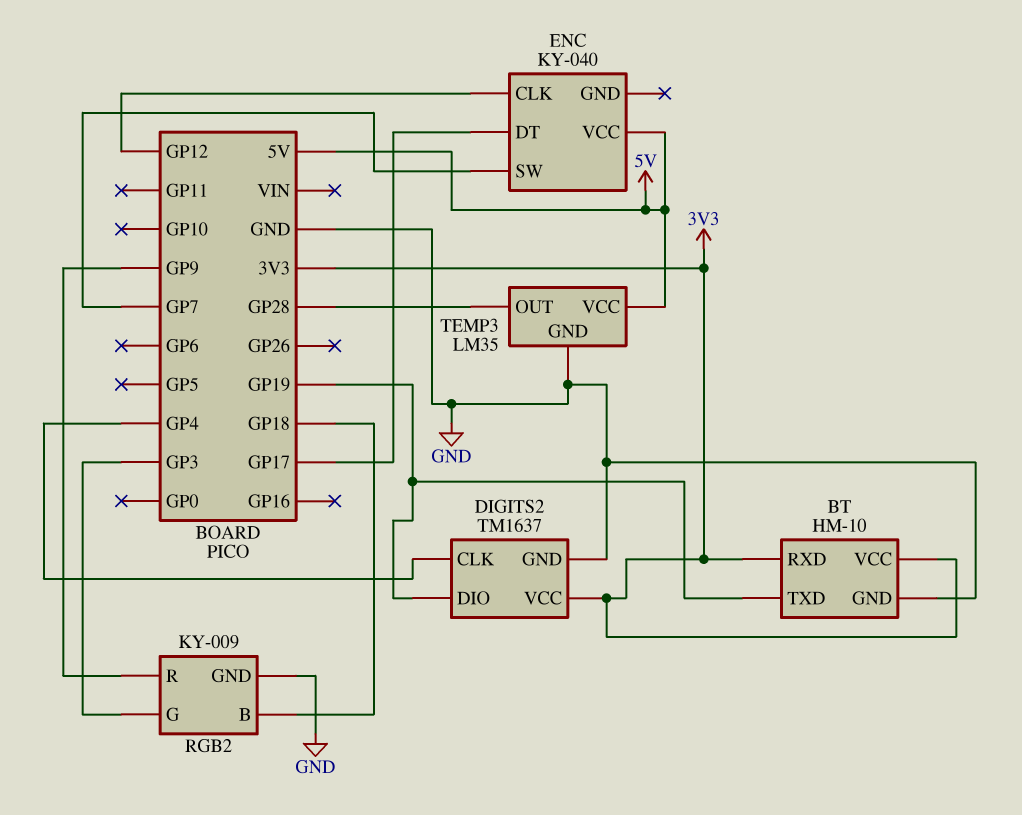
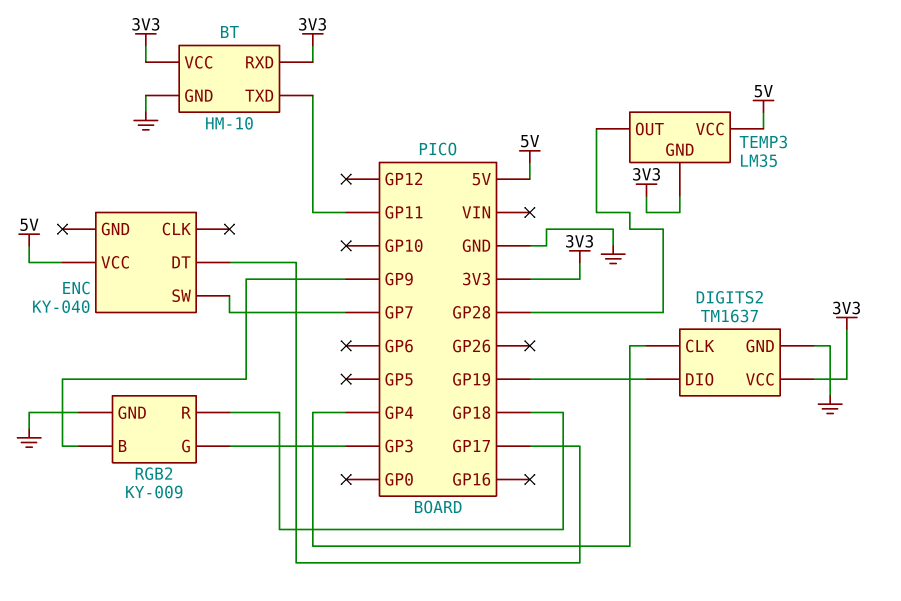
BT pin TXD: GP19 -> GP11
ENC pin CLK: GP12 -> none
RGB2 pin B: GP18 -> GP9
RGB2 pin R: GP9 -> GP18
TEMP3 pin GND: GND -> 3V3

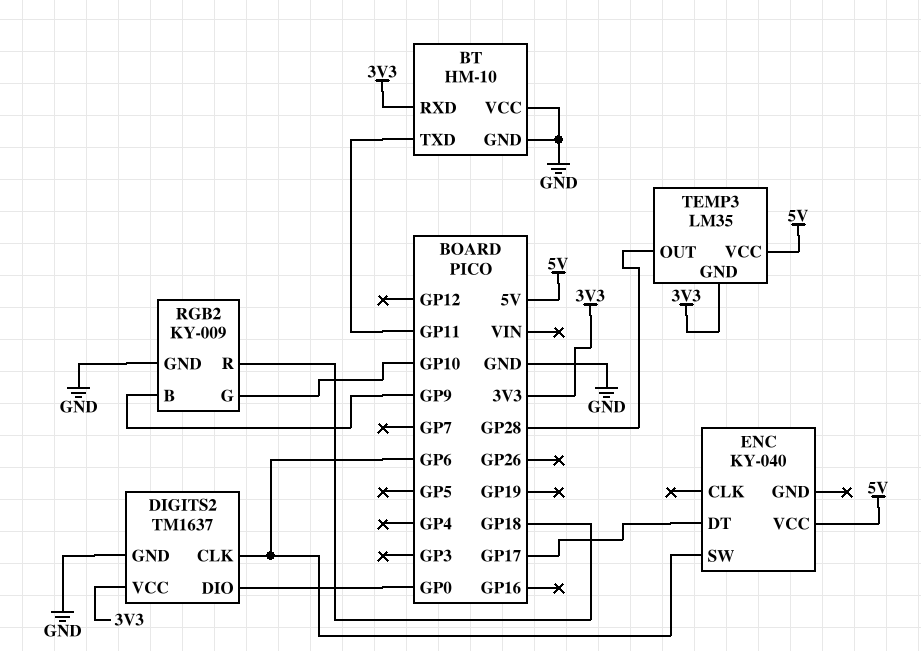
BT pin VCC: 3V3 -> GND
DIGITS2 pin CLK: GP4 -> GP6
DIGITS2 pin DIO: GP19 -> GP0
ENC pin SW: GP7 -> GP6
RGB2 pin G: GP3 -> GP10

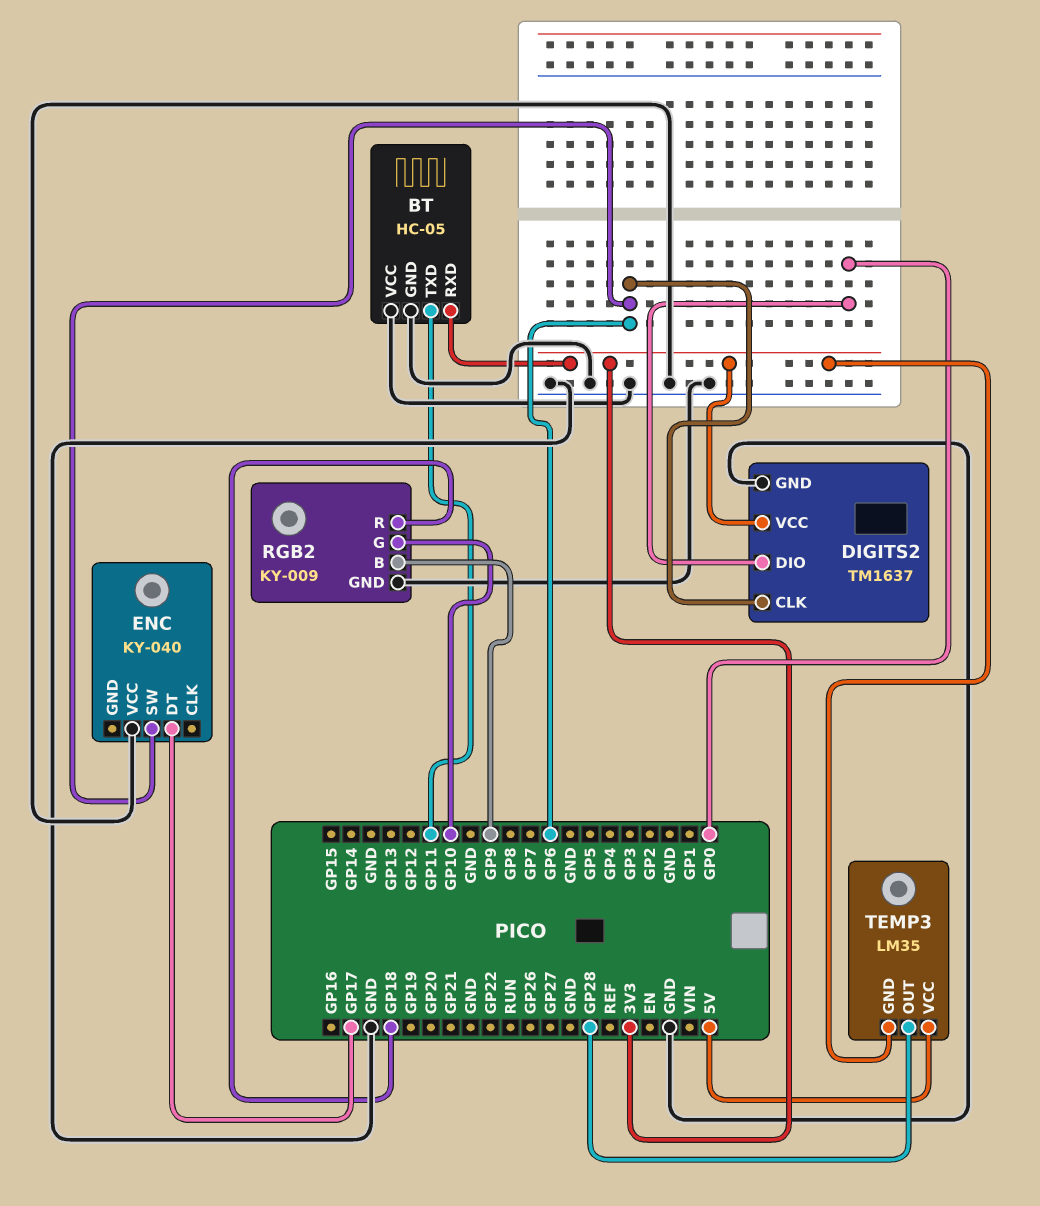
BT: HM-10 -> HC-05
ENC pin VCC: 5V -> GND

